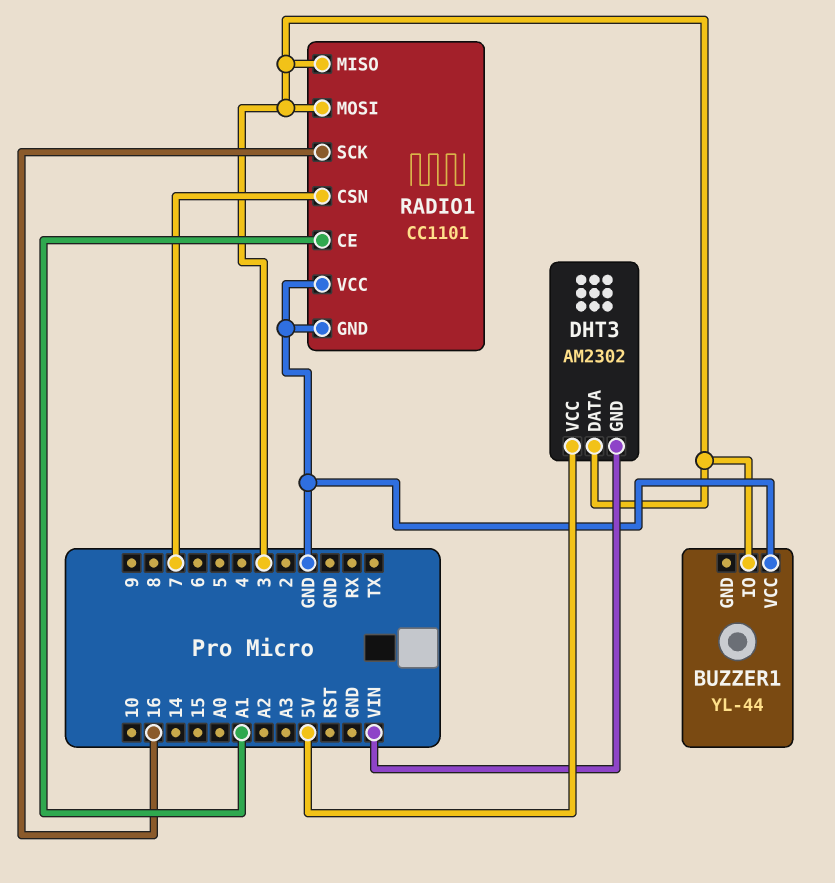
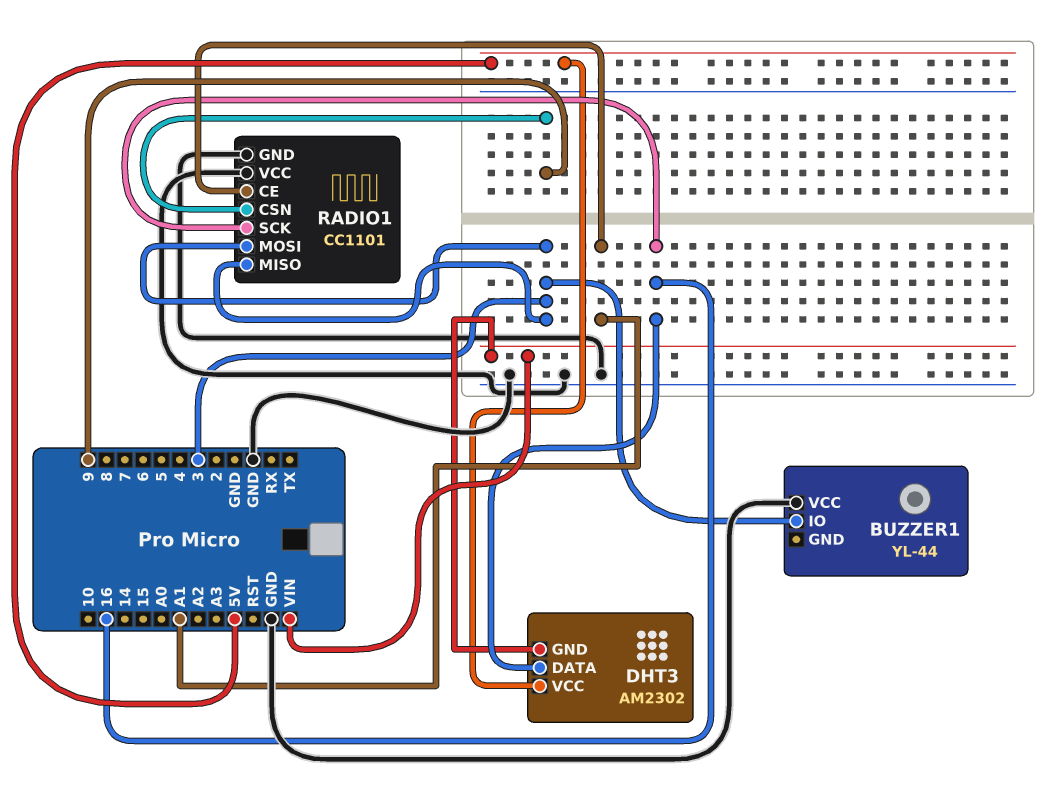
DHT3 pin DATA: 3 -> 16
RADIO1 pin CSN: 7 -> 9

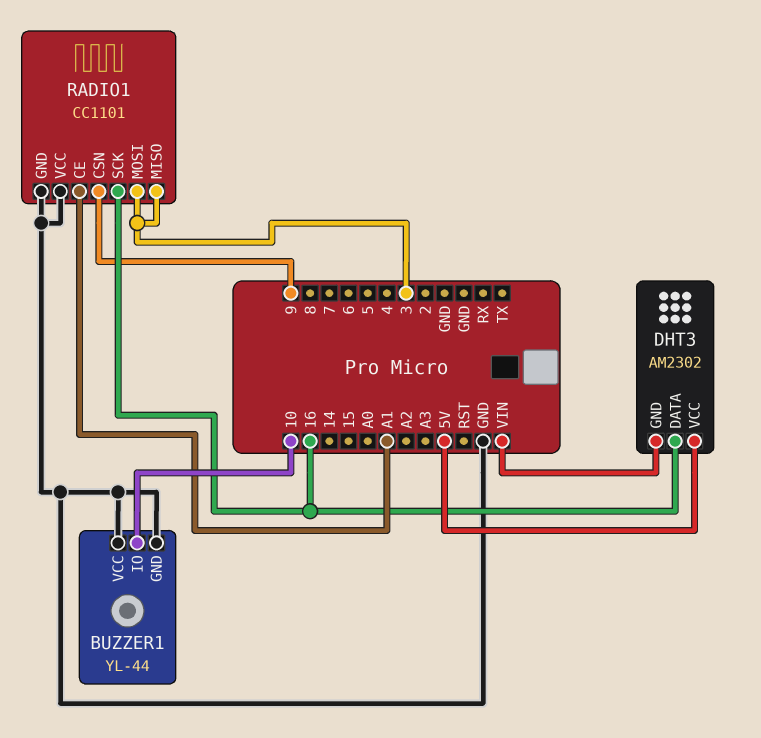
BUZZER1 pin GND: none -> GND
BUZZER1 pin IO: 3 -> 10

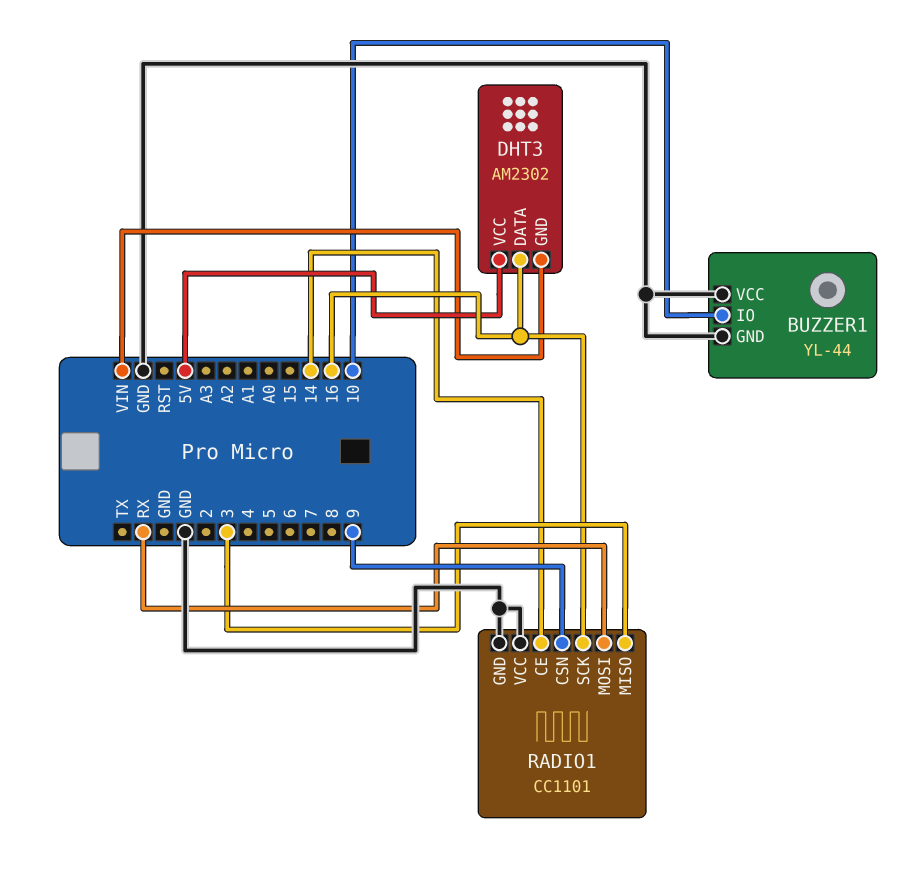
RADIO1 pin CE: A1 -> 14
RADIO1 pin MOSI: 3 -> RX

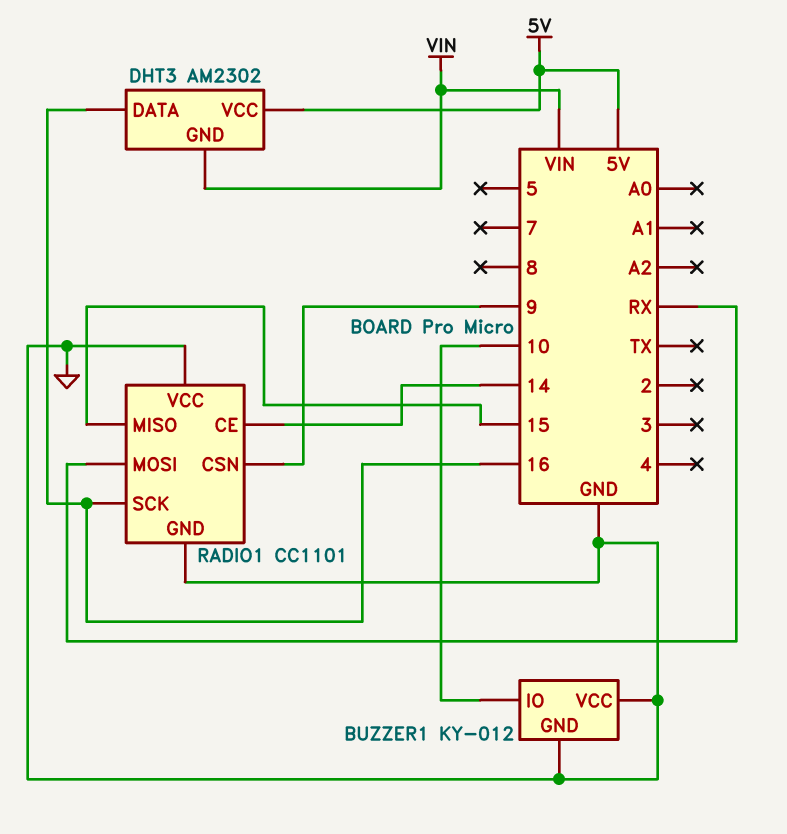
BUZZER1: YL-44 -> KY-012
RADIO1 pin MISO: 3 -> 15

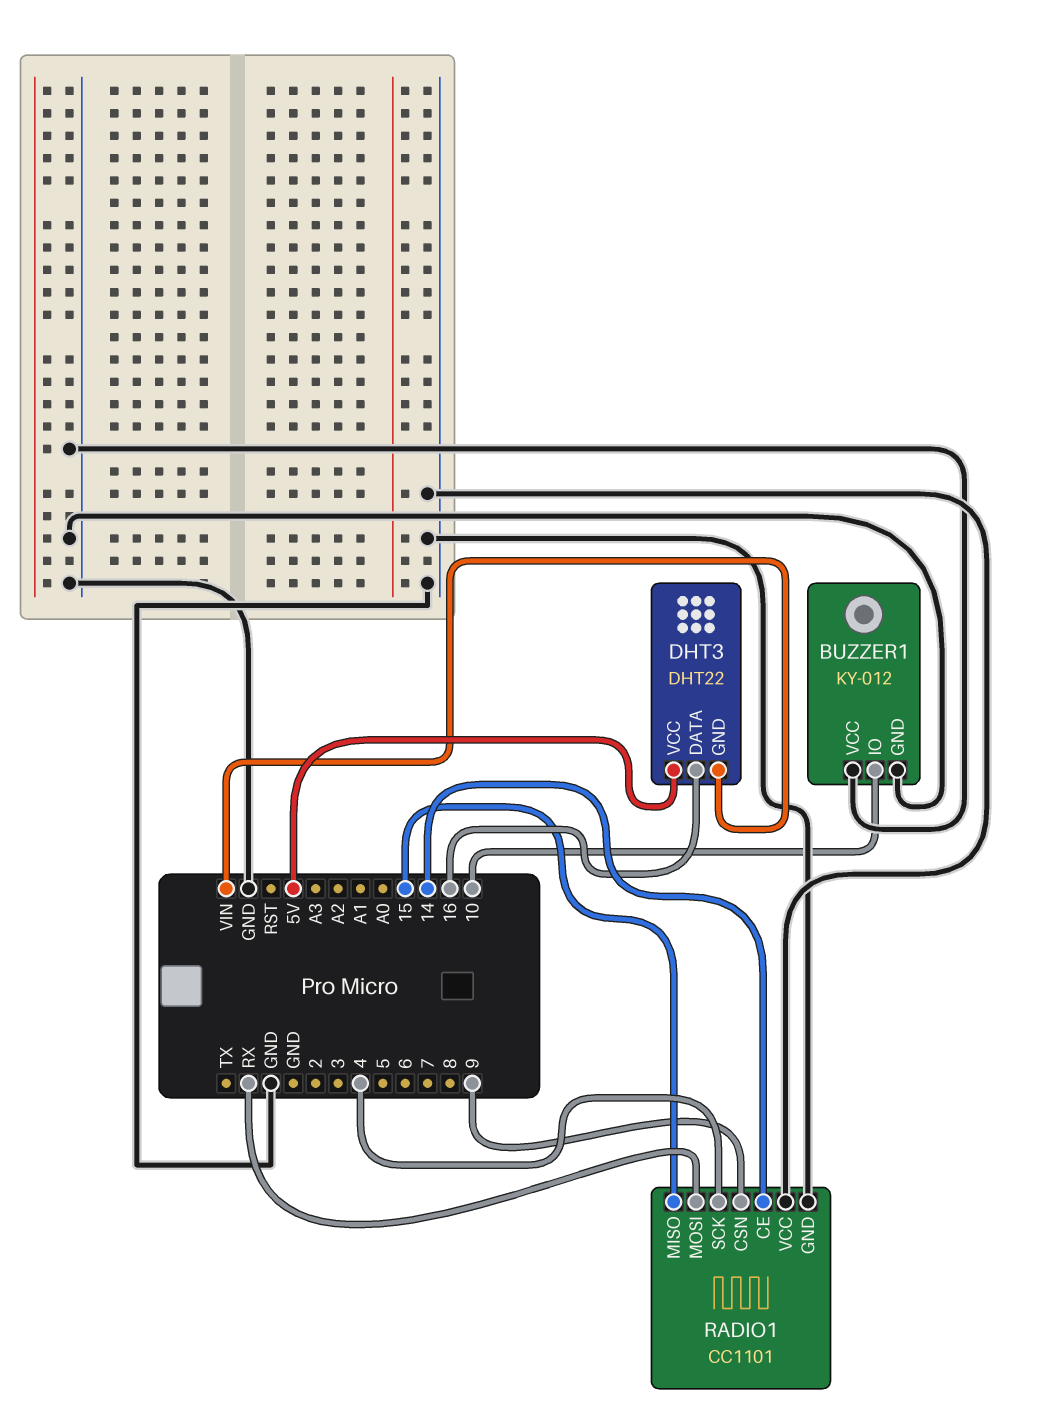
DHT3: AM2302 -> DHT22
RADIO1 pin SCK: 16 -> 4

